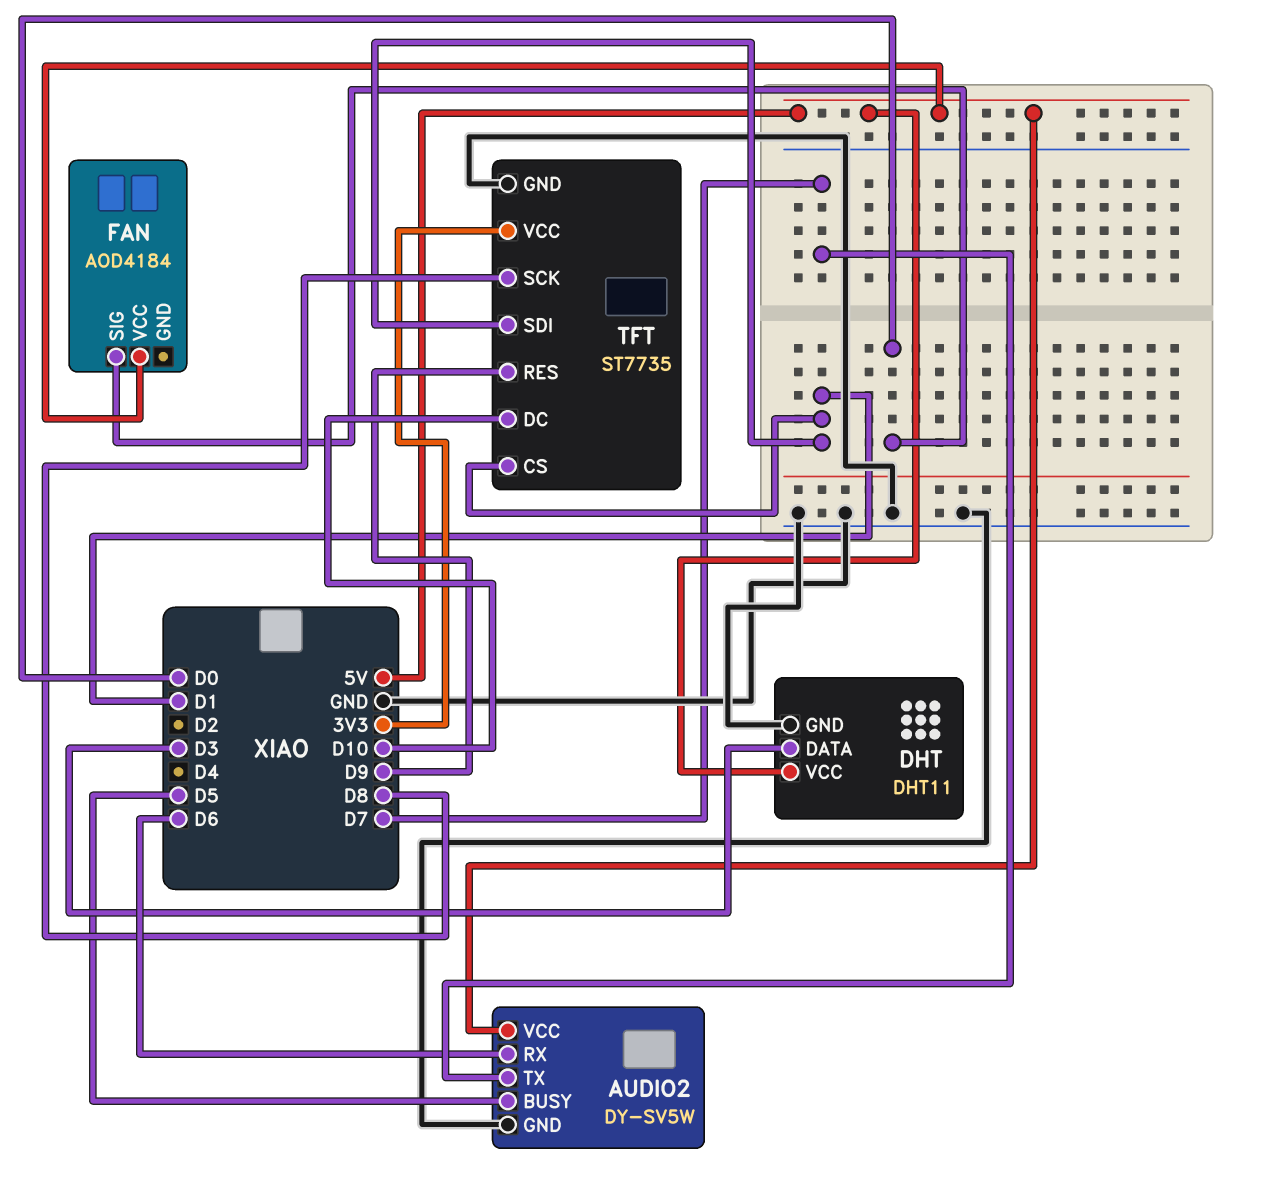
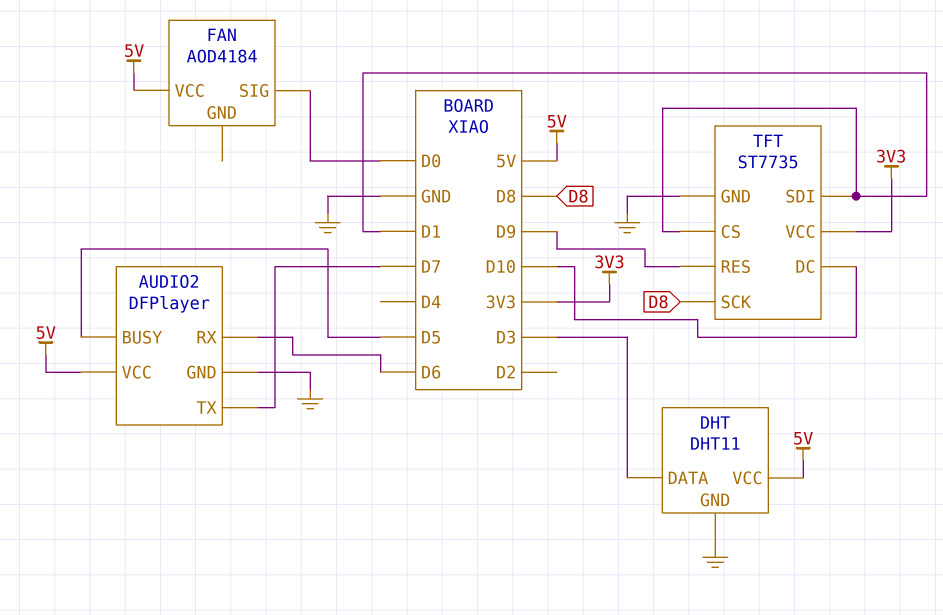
AUDIO2: DY-SV5W -> DFPlayer

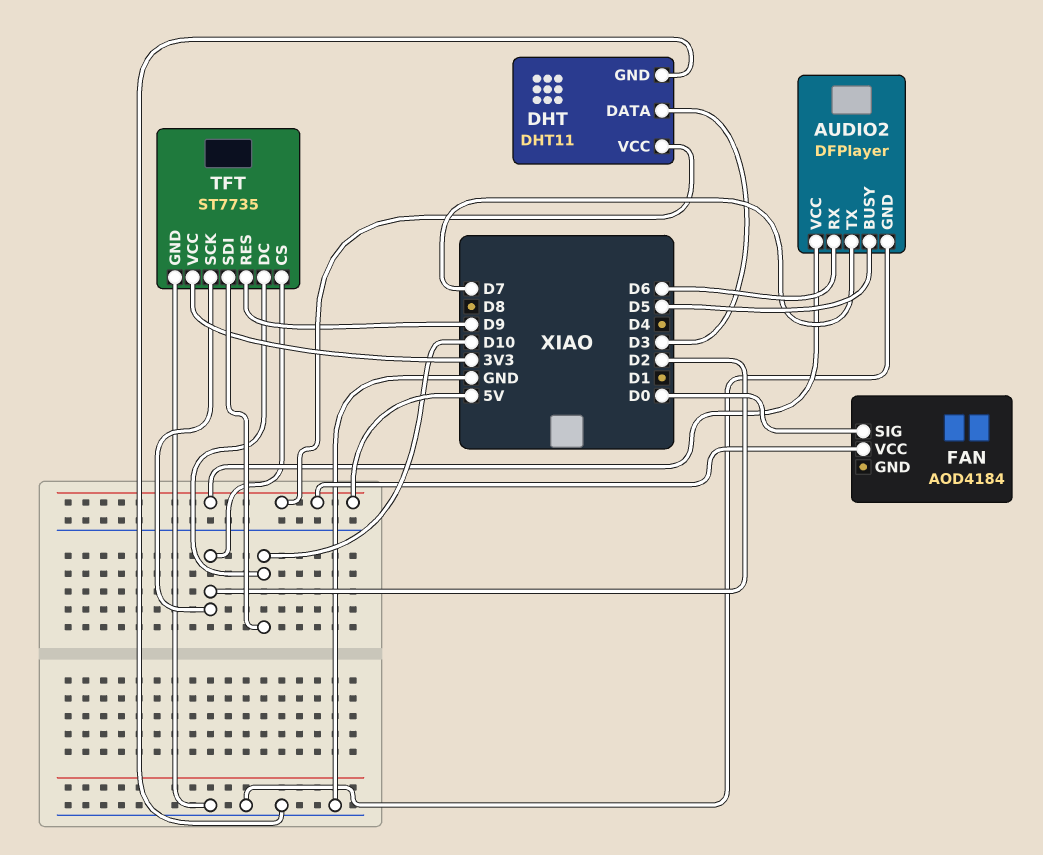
TFT pin CS: D1 -> D2
TFT pin SCK: D8 -> D2
TFT pin SDI: D1 -> D10

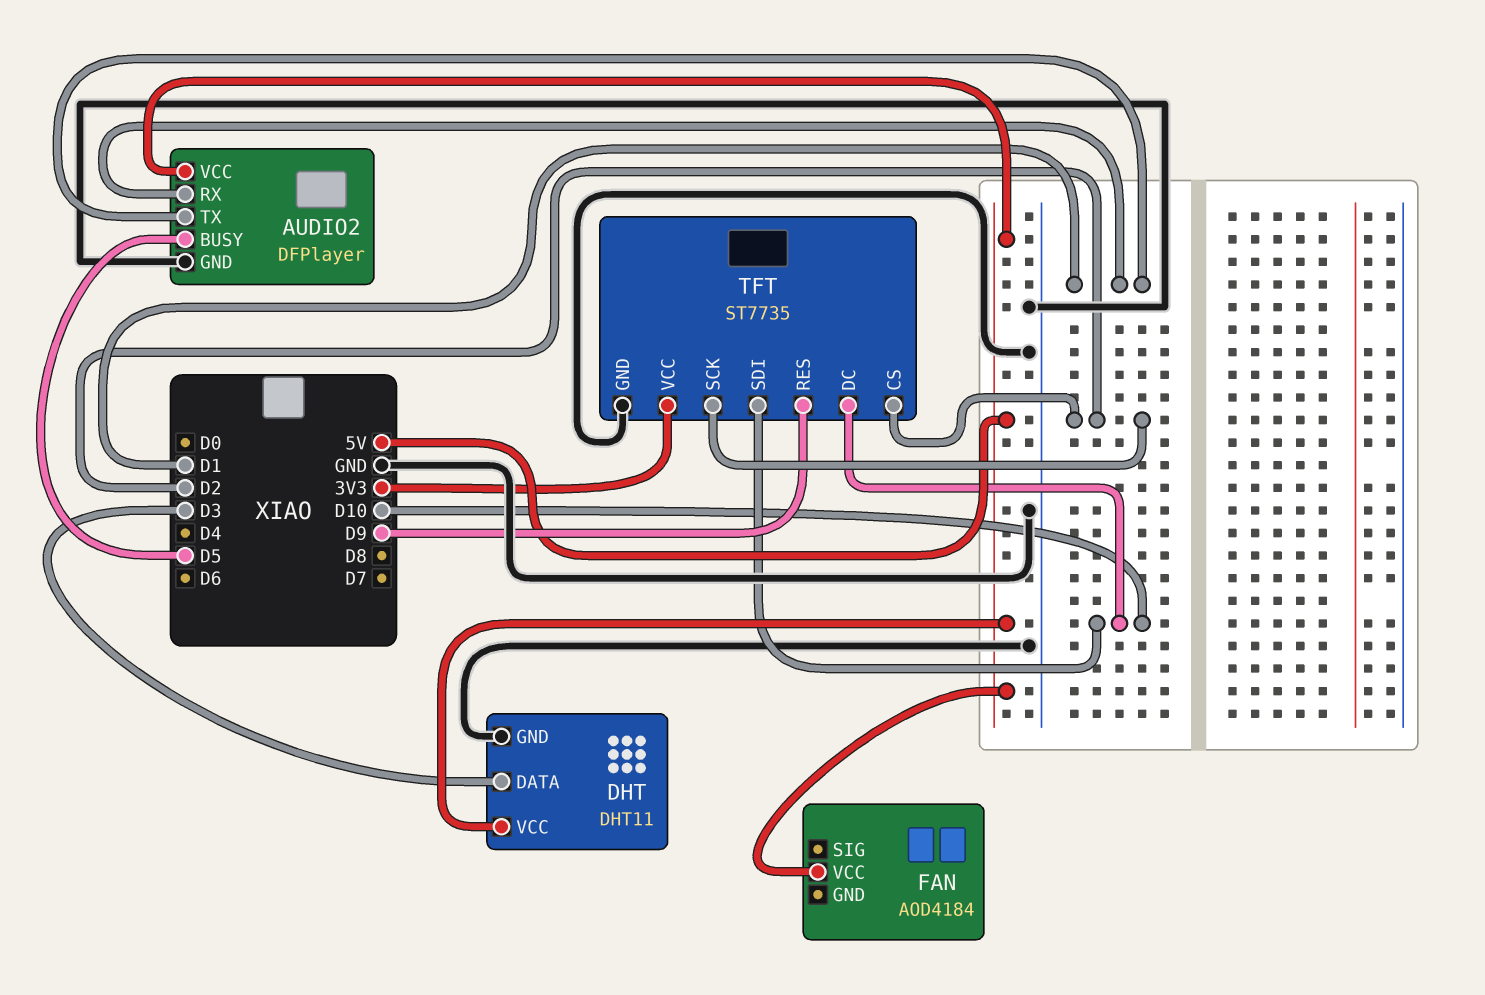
AUDIO2 pin RX: D6 -> D1
AUDIO2 pin TX: D7 -> D1
FAN pin SIG: D0 -> none

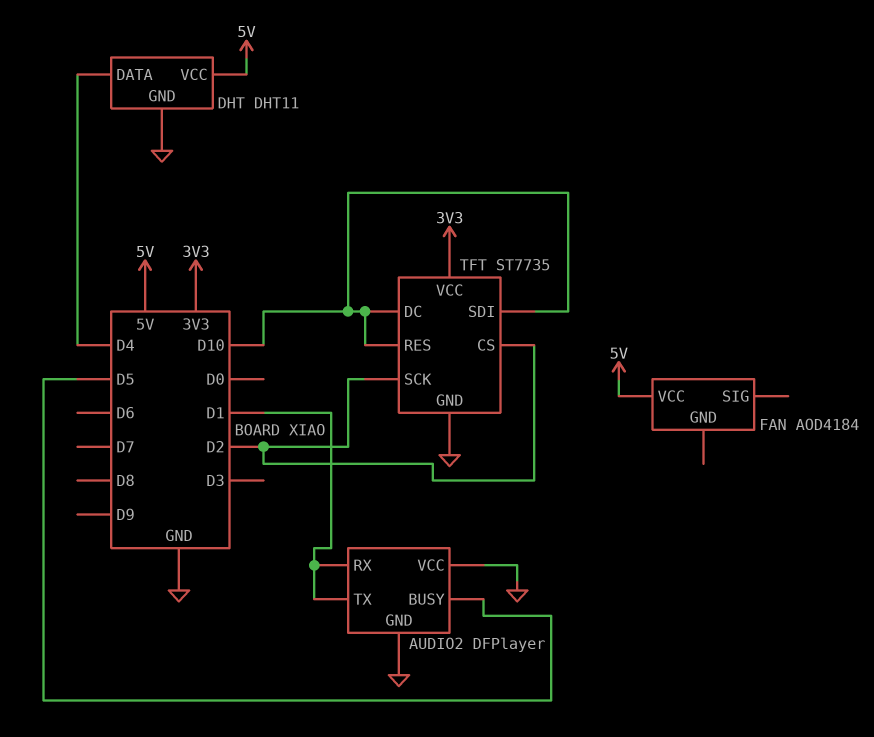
AUDIO2 pin VCC: 5V -> GND
DHT pin DATA: D3 -> D4
TFT pin RES: D9 -> D10

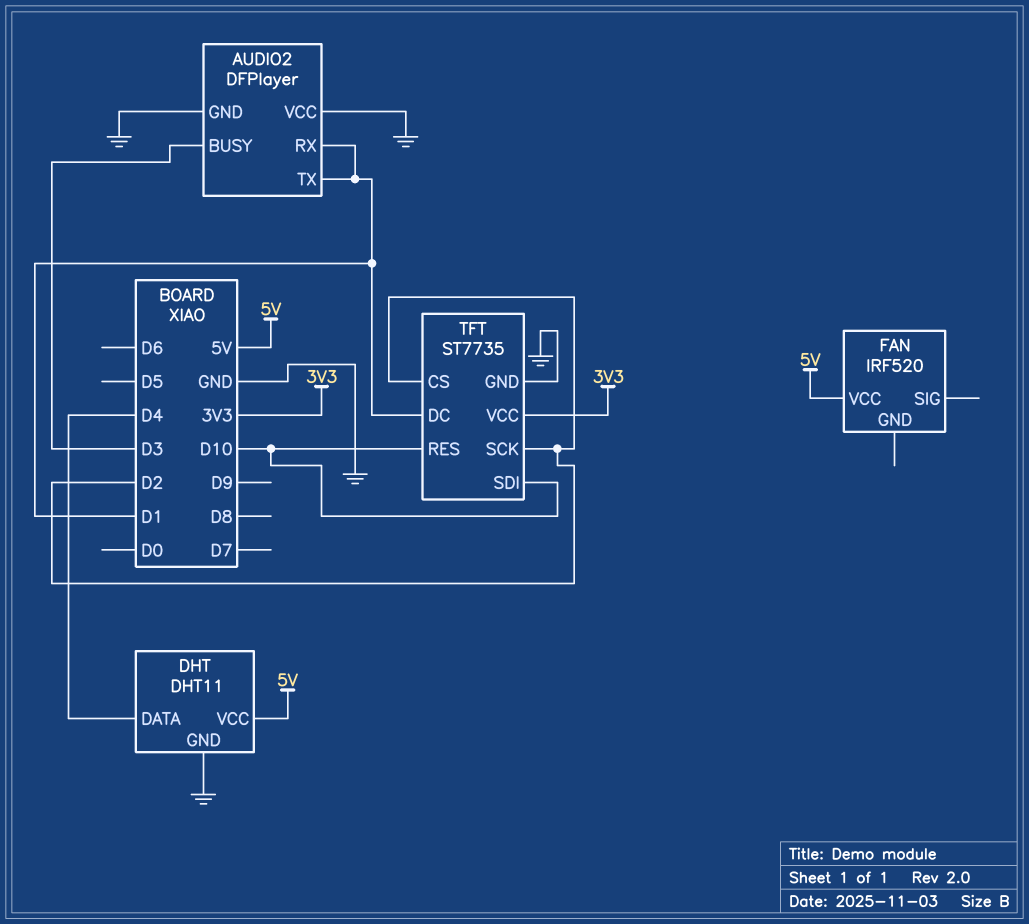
AUDIO2 pin BUSY: D5 -> D3
FAN: AOD4184 -> IRF520
TFT pin DC: D10 -> D1

